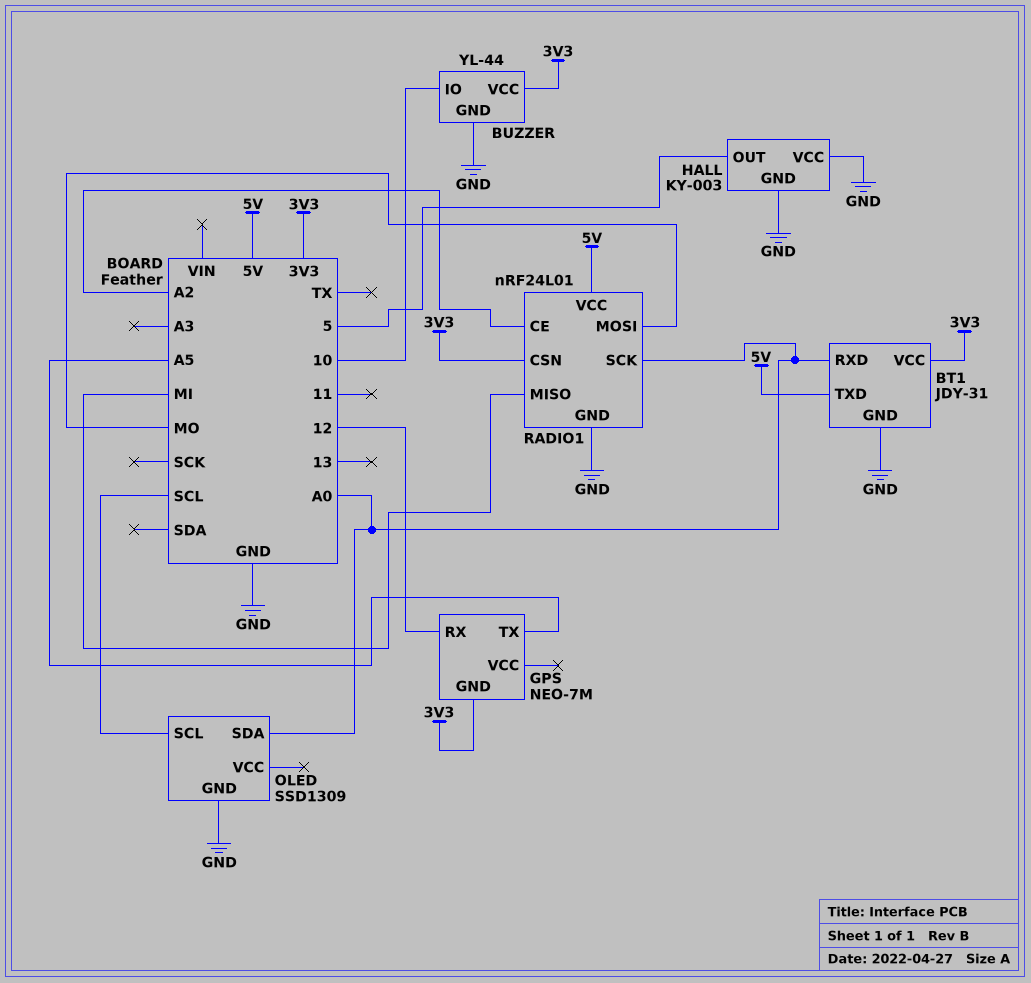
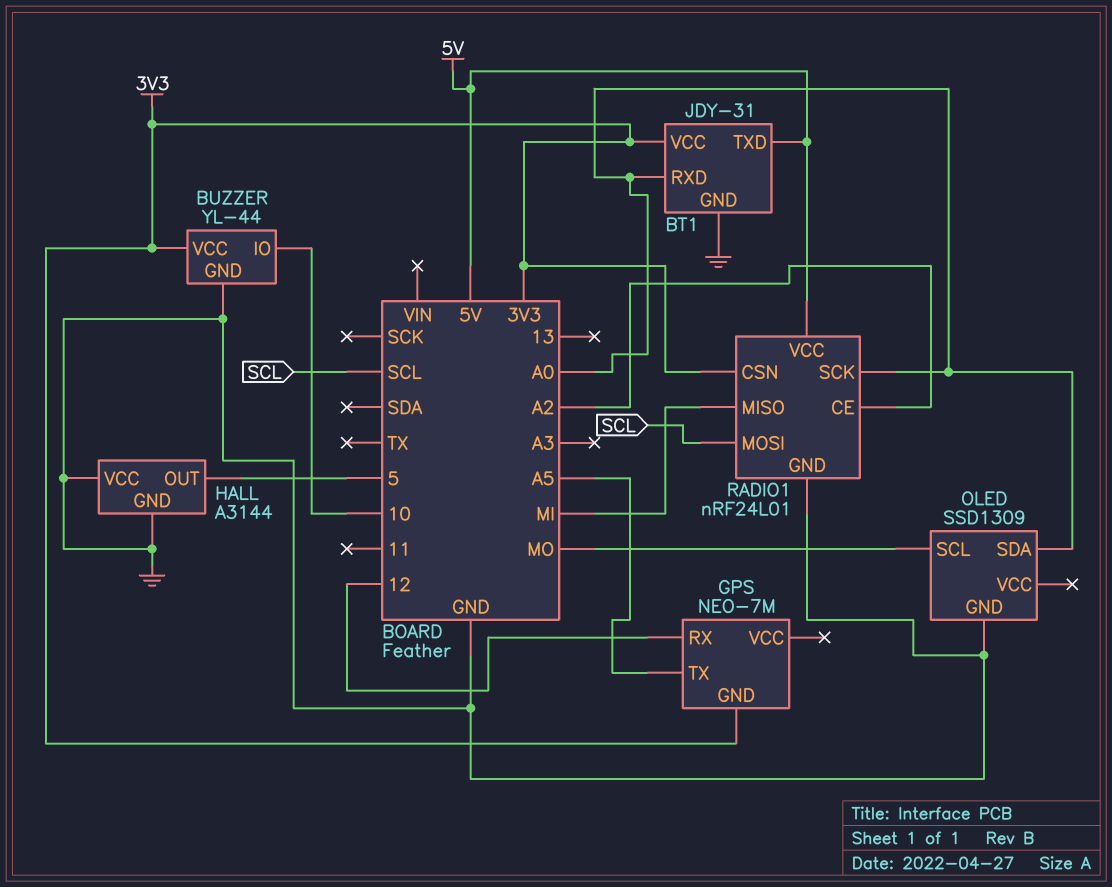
HALL: KY-003 -> A3144
OLED pin SCL: SCL -> MO
RADIO1 pin MOSI: MO -> SCL

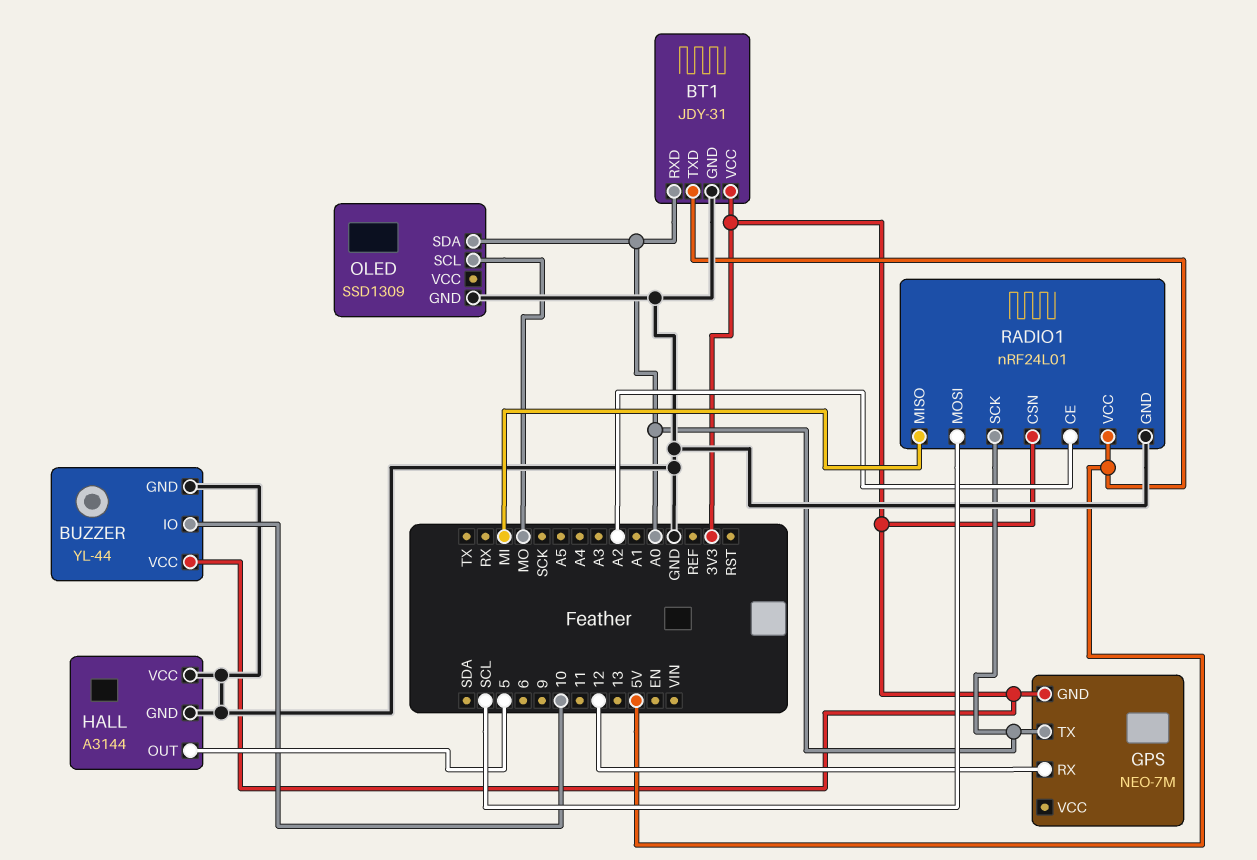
GPS pin TX: A5 -> A0

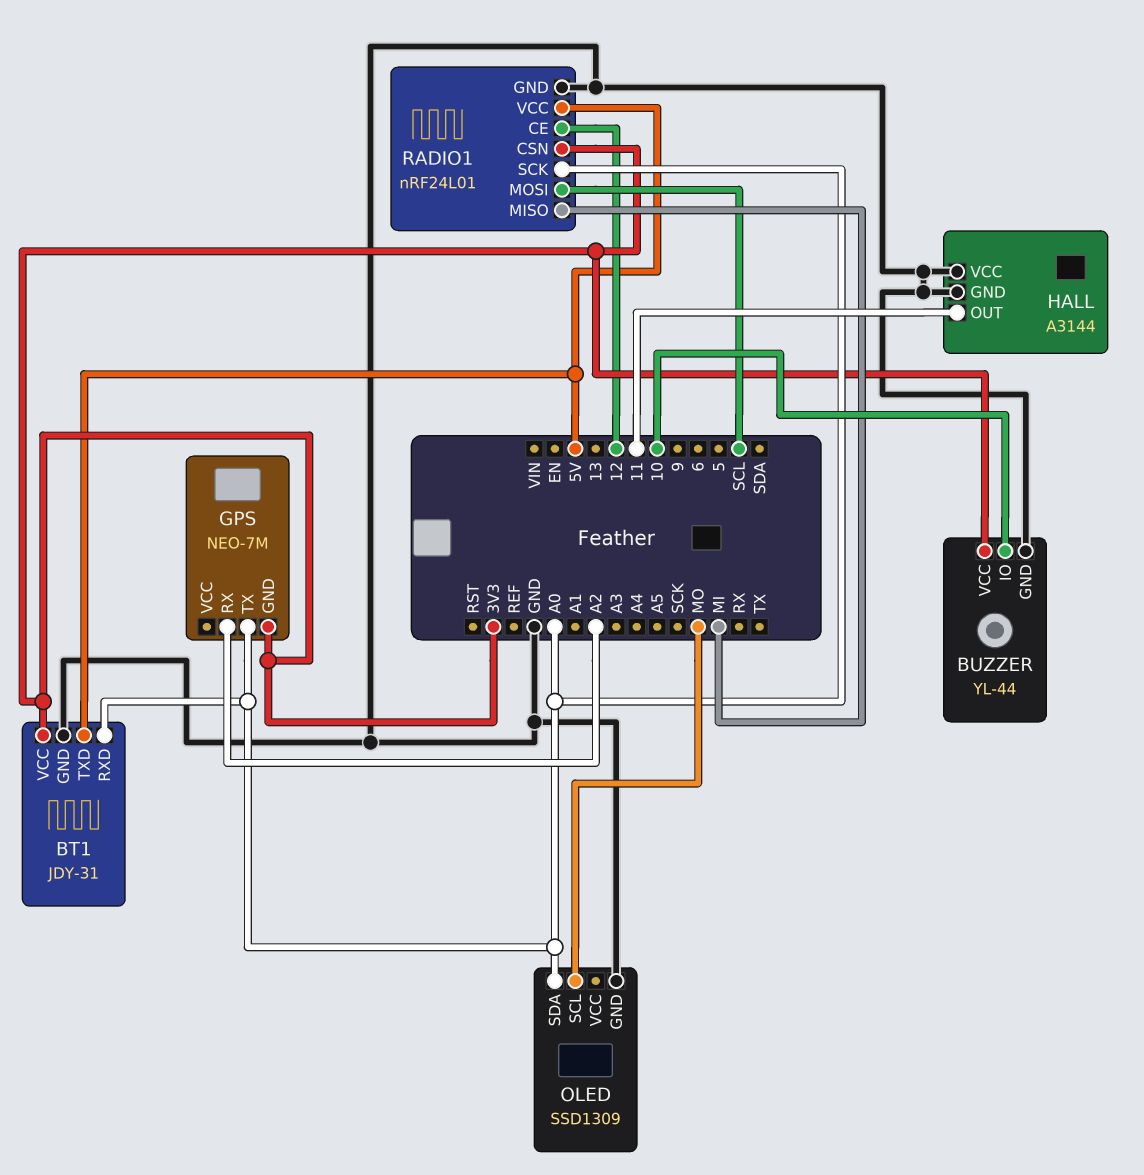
GPS pin RX: 12 -> A2
HALL pin OUT: 5 -> 11
RADIO1 pin CE: A2 -> 12

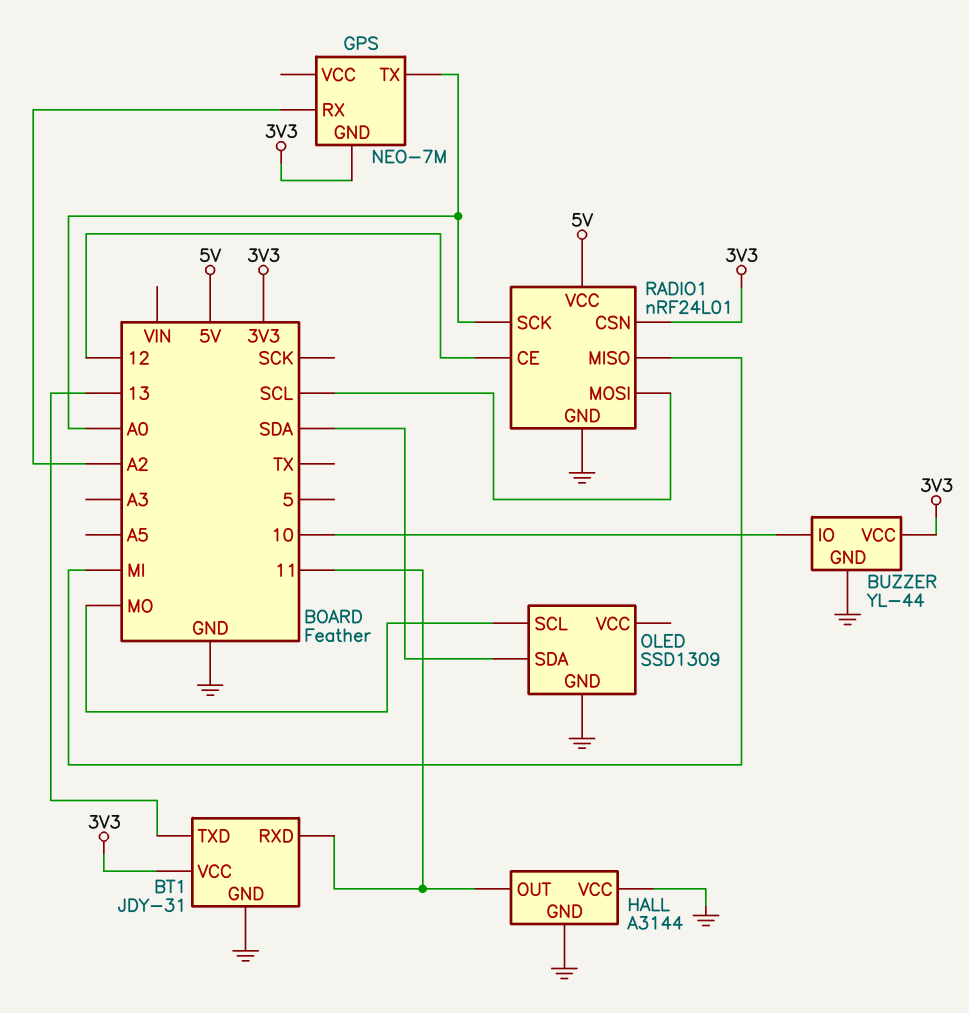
BT1 pin RXD: A0 -> 11
BT1 pin TXD: 5V -> 13
OLED pin SDA: A0 -> SDA

